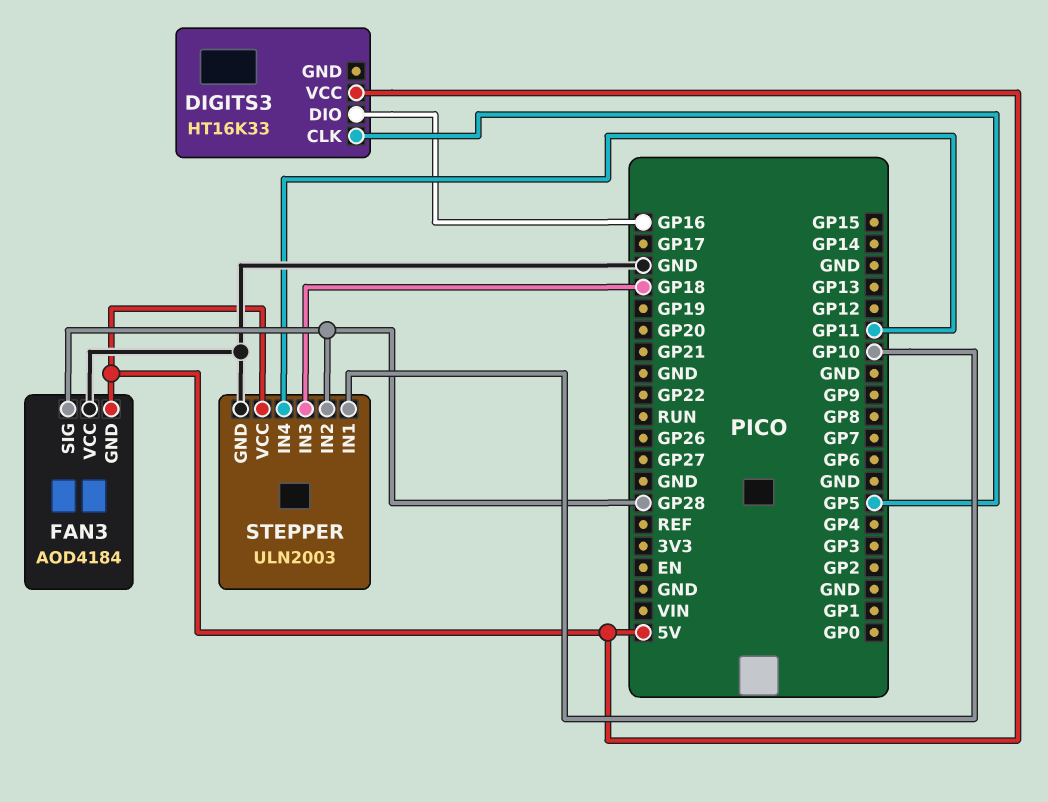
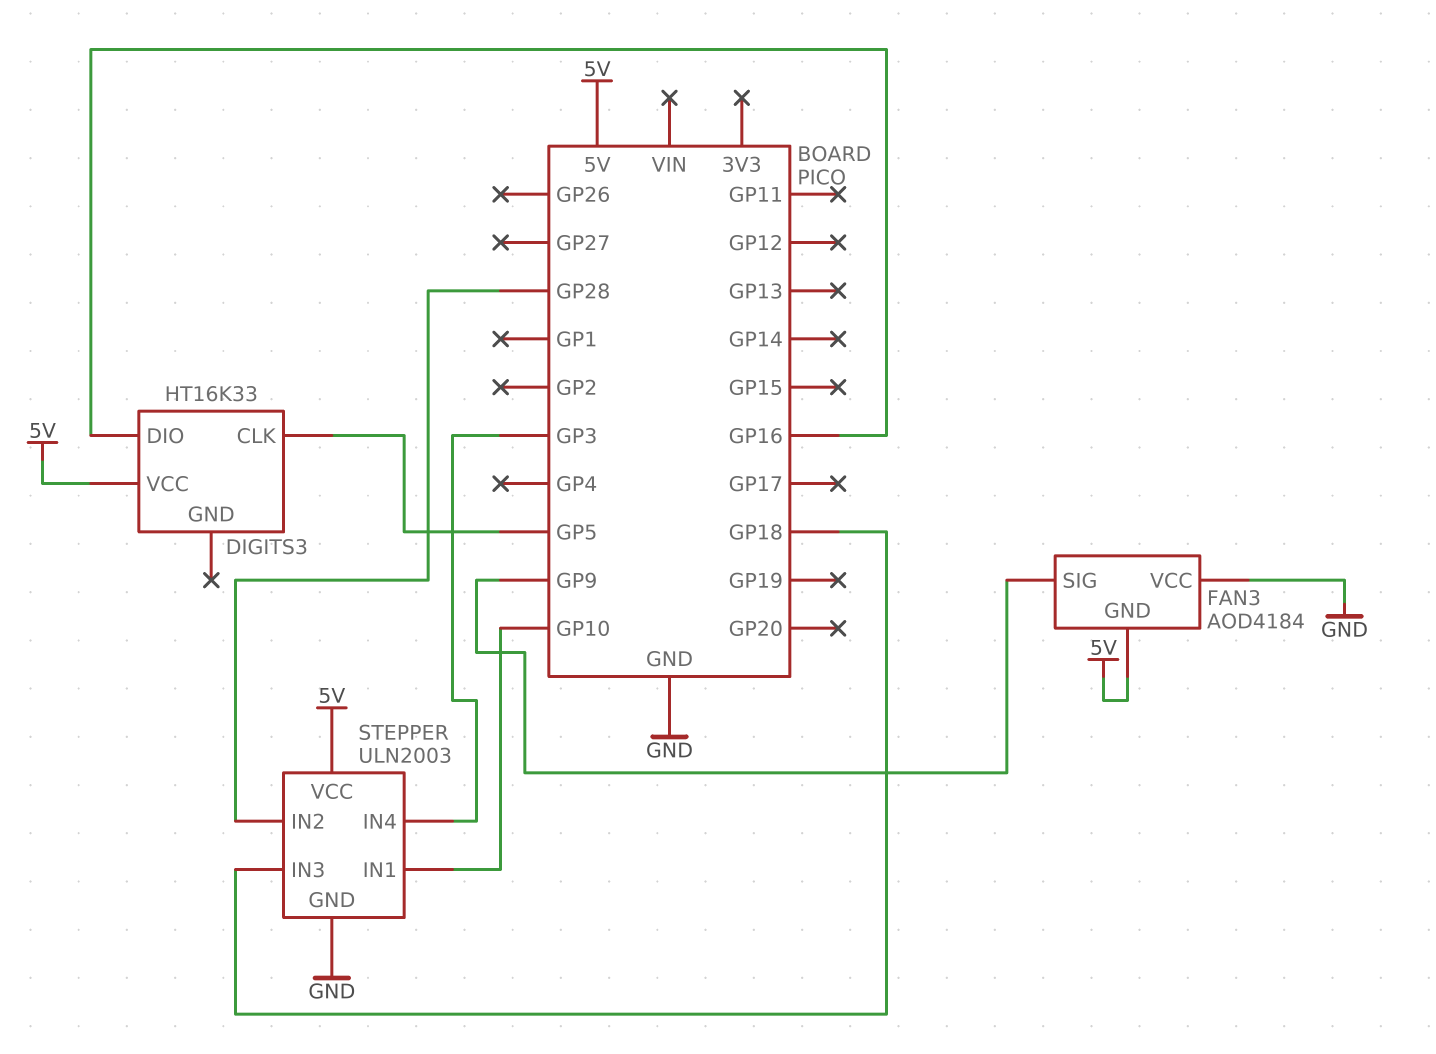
FAN3 pin SIG: GP28 -> GP9
STEPPER pin IN4: GP11 -> GP3

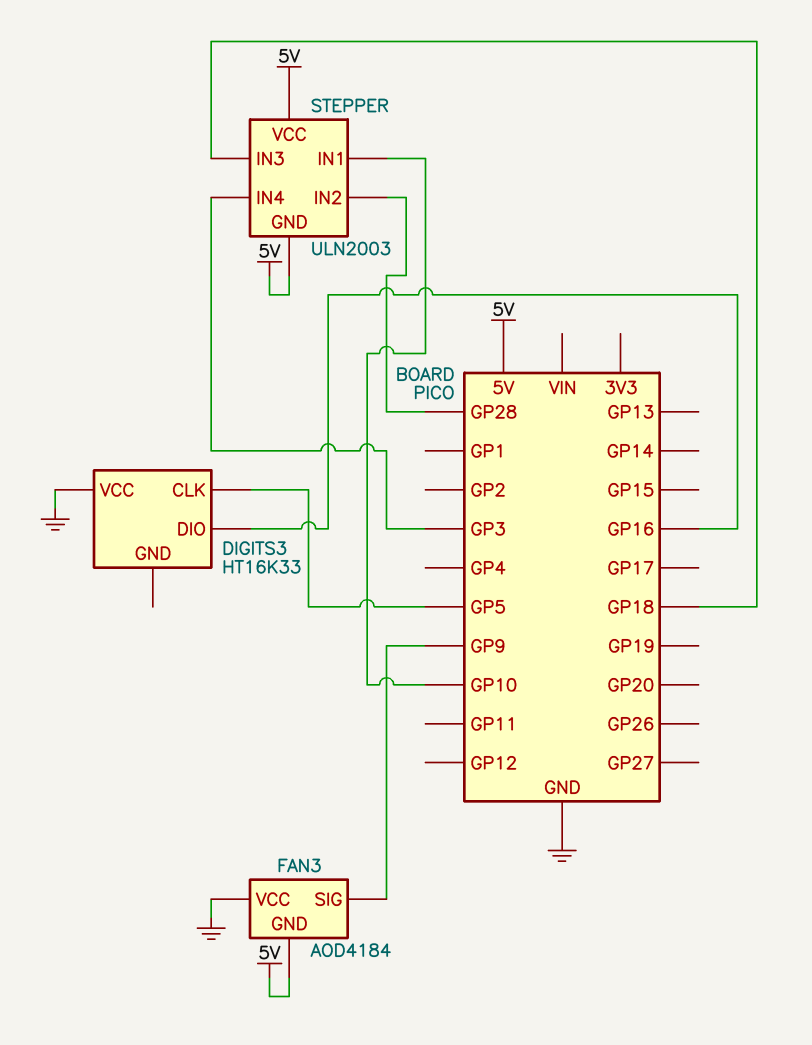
DIGITS3 pin VCC: 5V -> GND
STEPPER pin GND: GND -> 5V

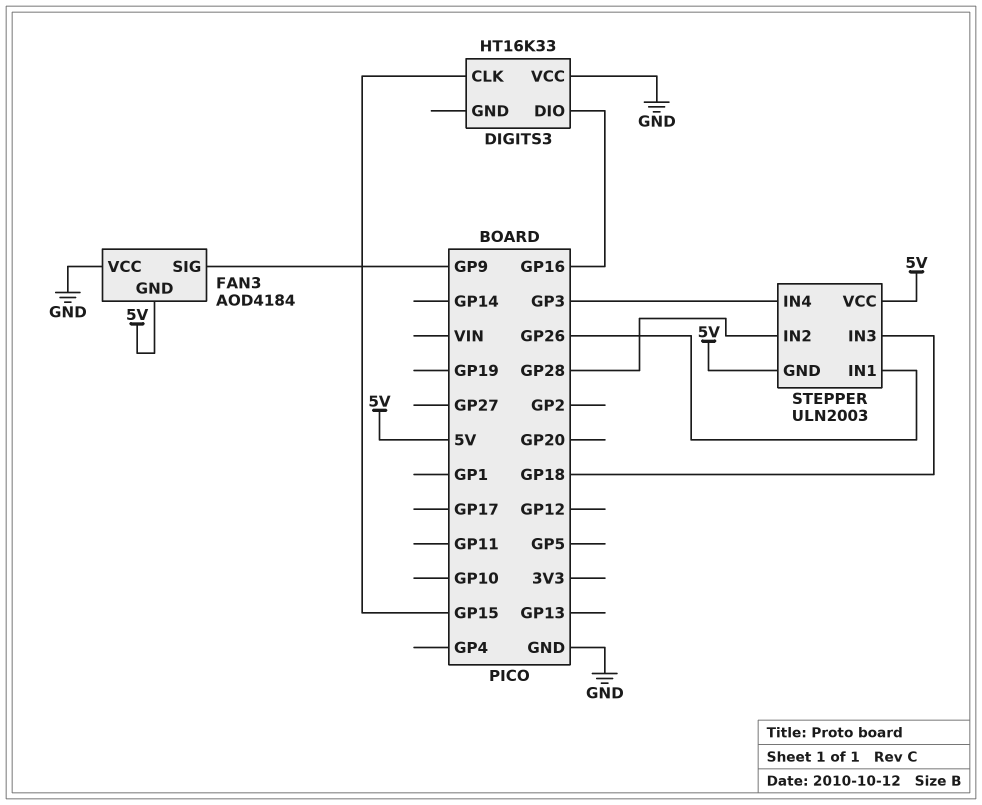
DIGITS3 pin CLK: GP5 -> GP15
STEPPER pin IN1: GP10 -> GP26

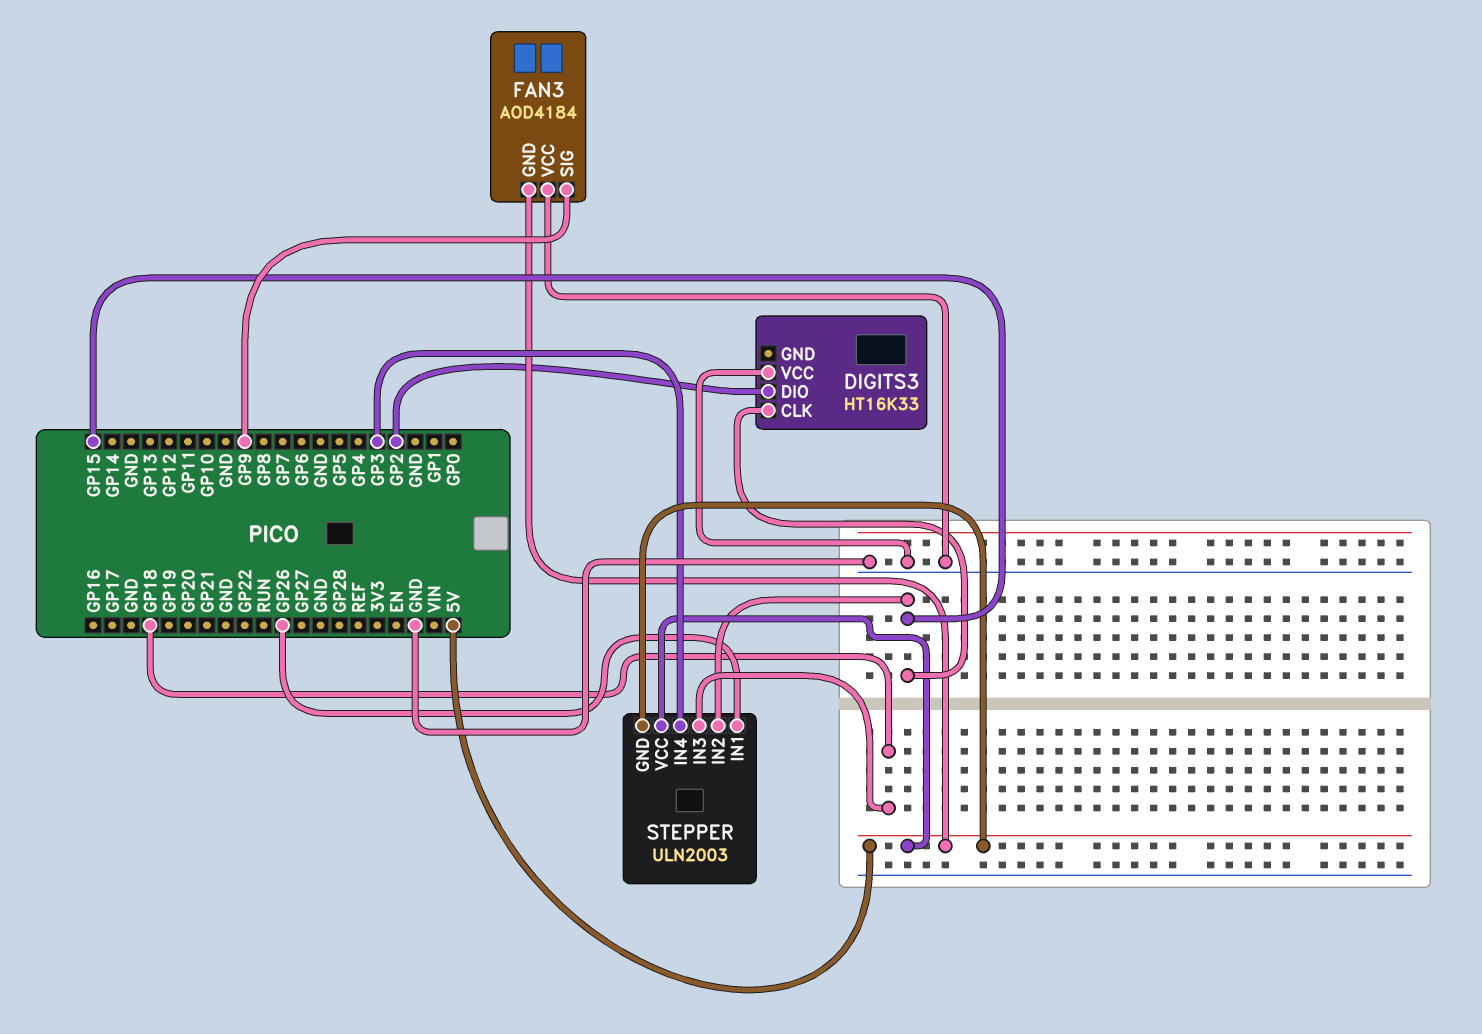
DIGITS3 pin DIO: GP16 -> GP2
STEPPER pin IN2: GP28 -> GP15

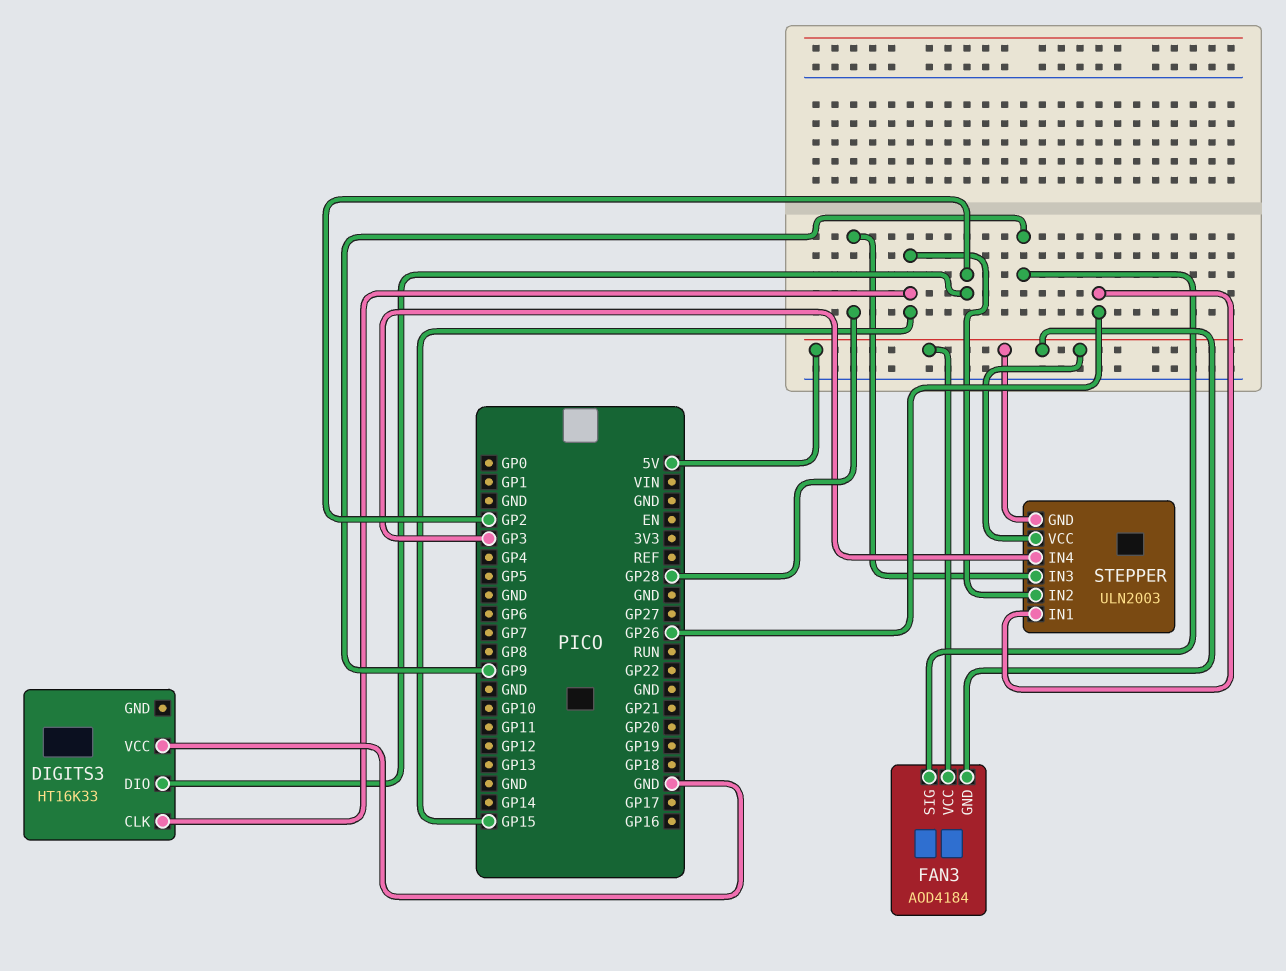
FAN3 pin VCC: GND -> 5V
STEPPER pin IN3: GP18 -> GP28

